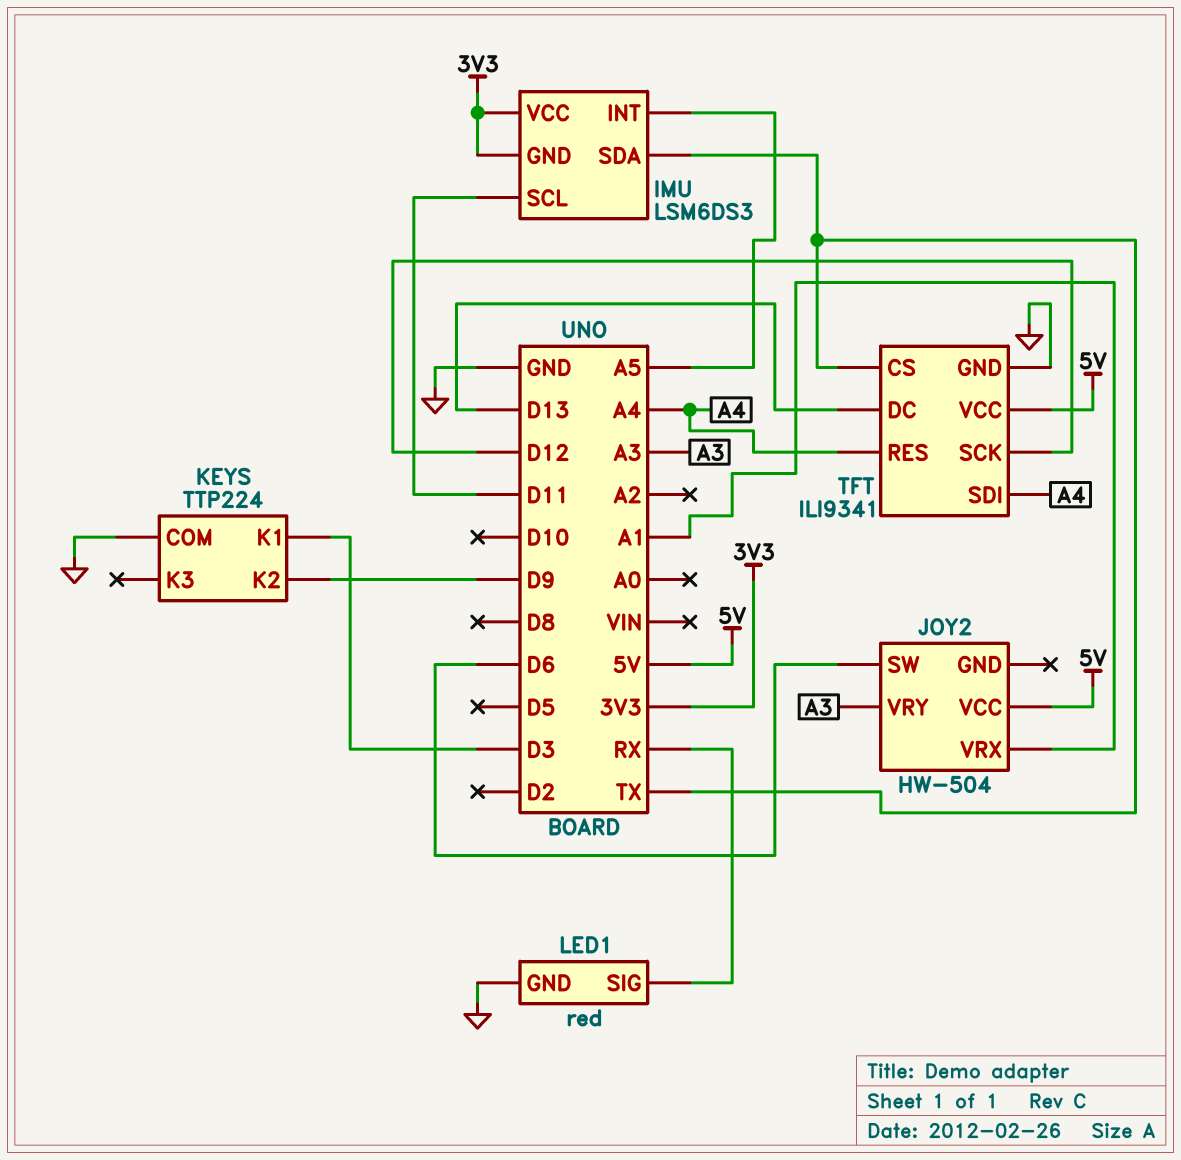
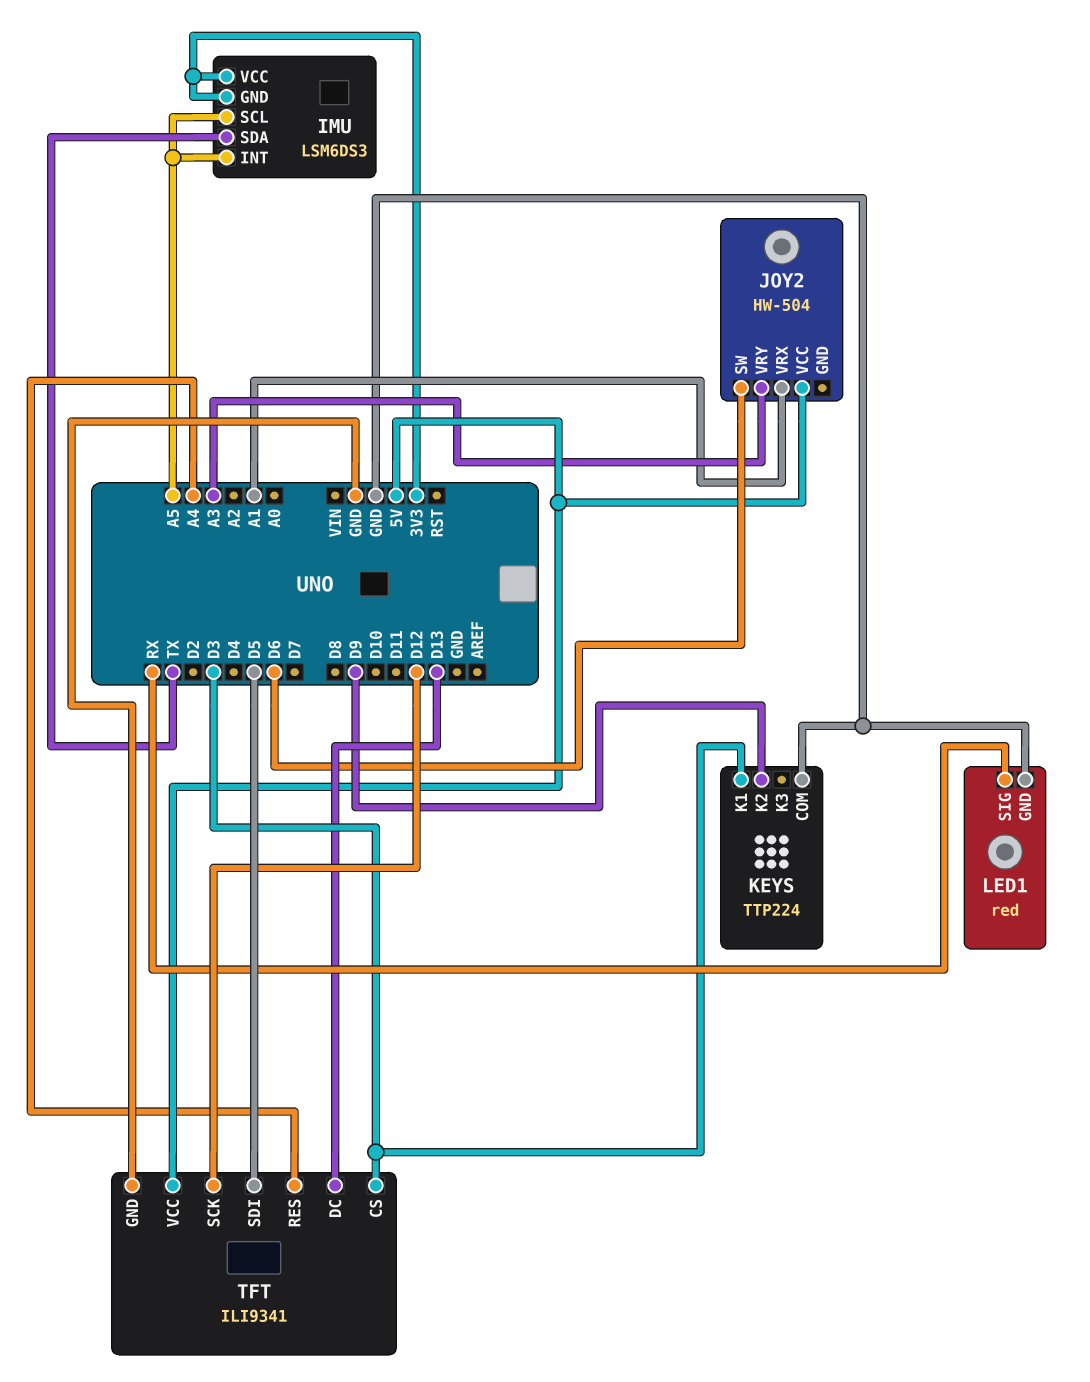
IMU pin SCL: D11 -> A5
TFT pin CS: TX -> D3
TFT pin SDI: A4 -> D5

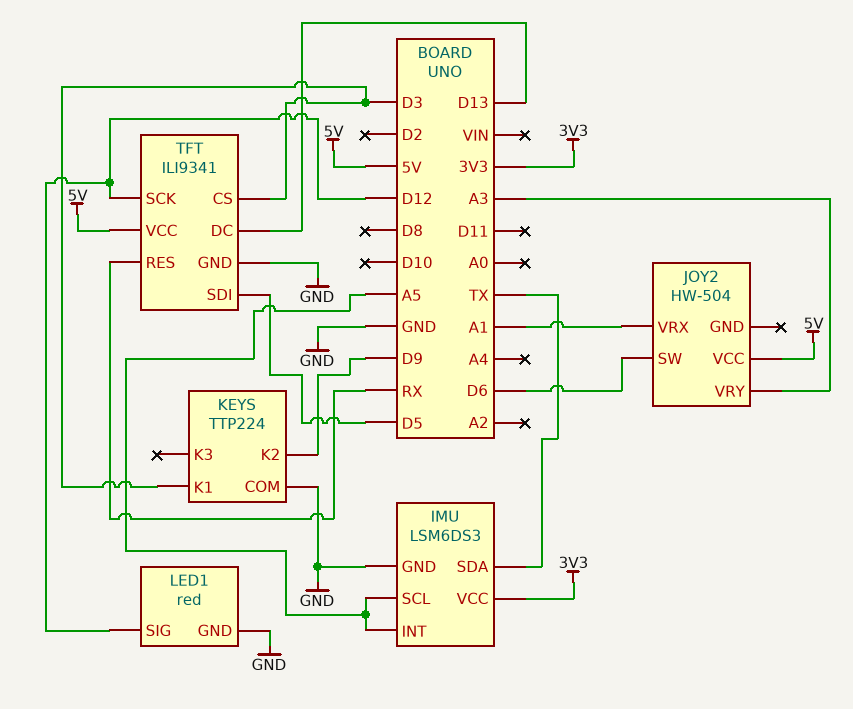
IMU pin GND: 3V3 -> GND
LED1 pin SIG: RX -> D12
TFT pin RES: A4 -> RX

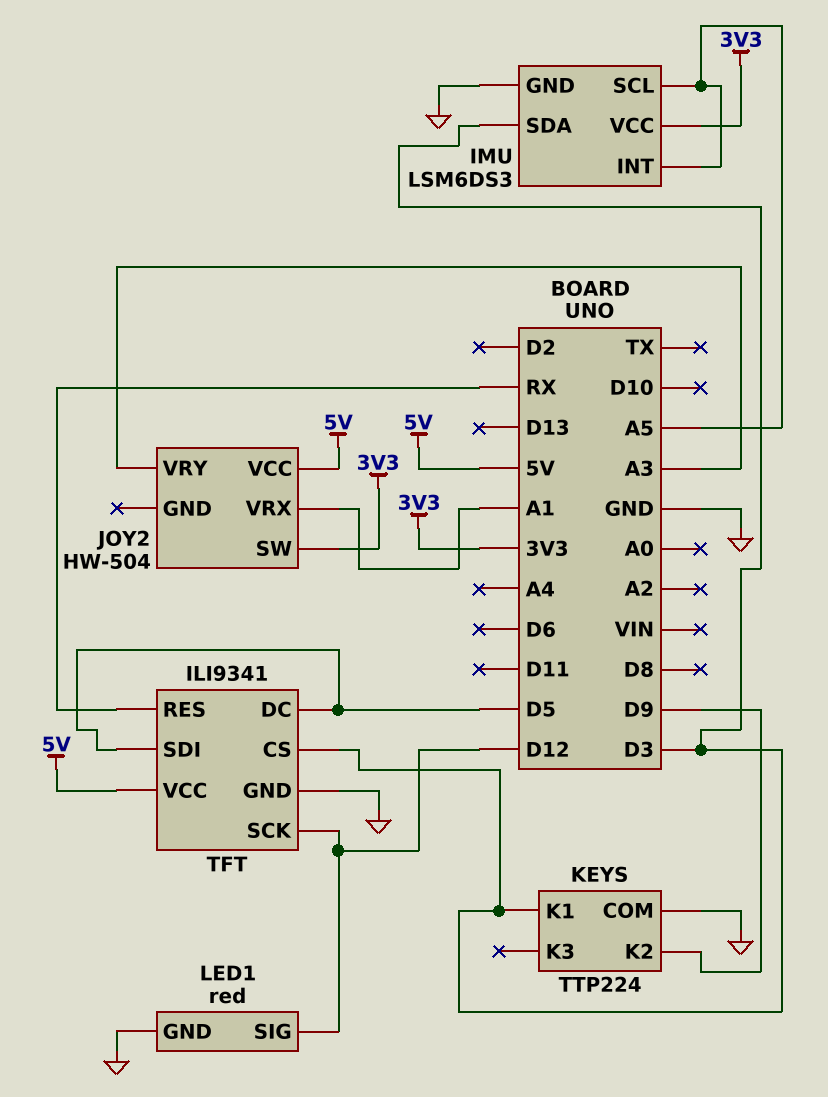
IMU pin SDA: TX -> D3
JOY2 pin SW: D6 -> 3V3
TFT pin DC: D13 -> D5

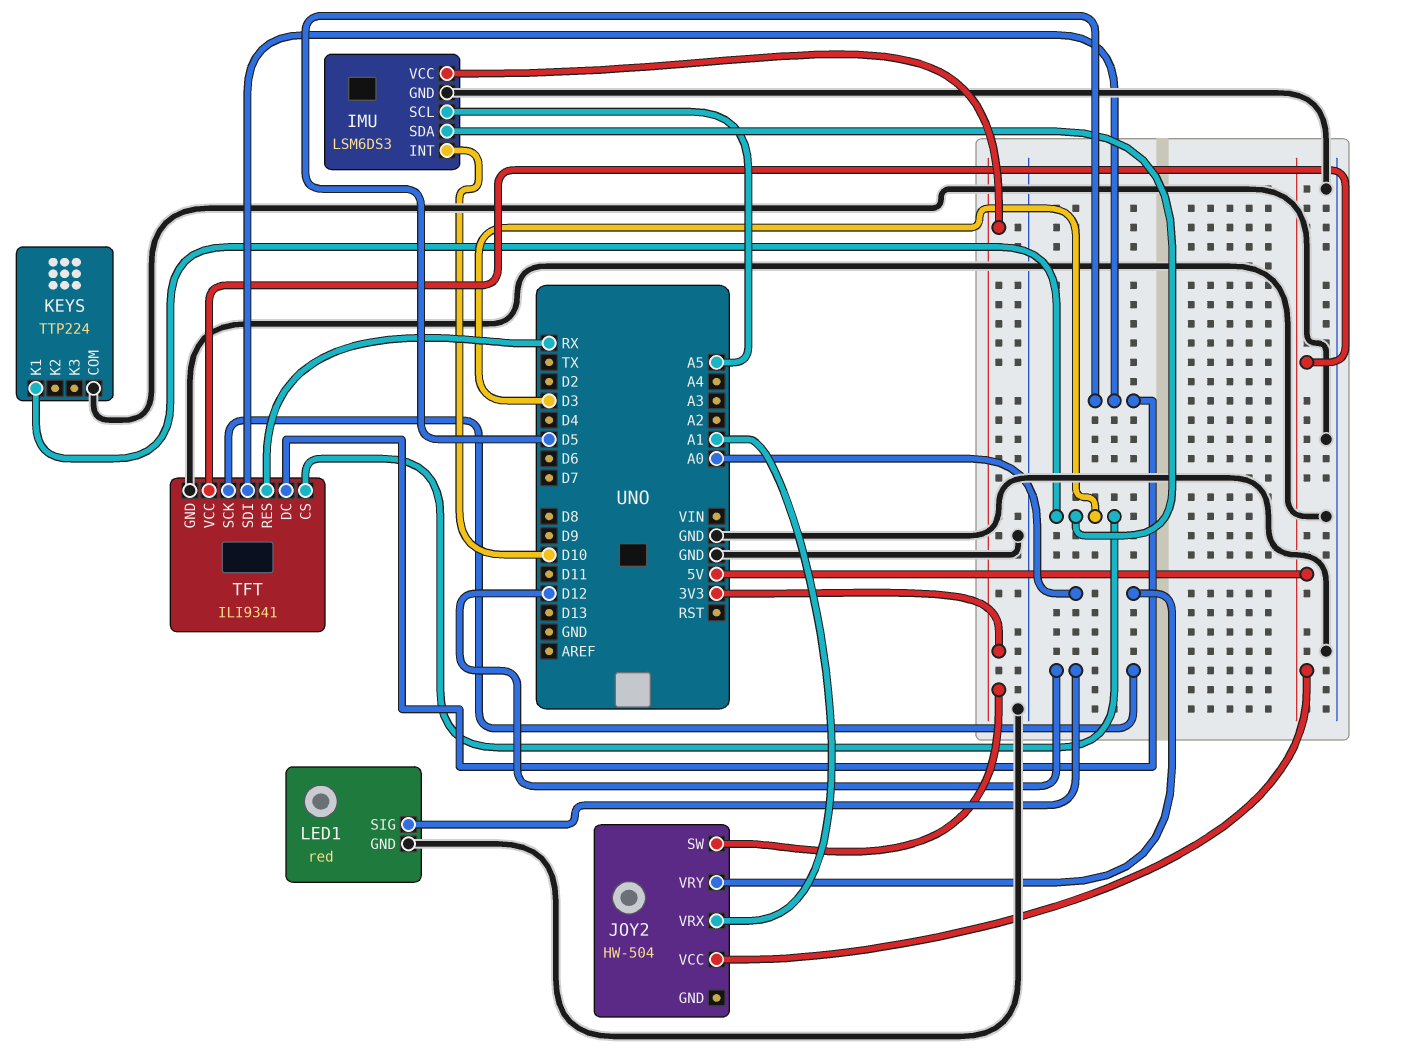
IMU pin INT: A5 -> D10
JOY2 pin VRY: A3 -> A0
KEYS pin K2: D9 -> none

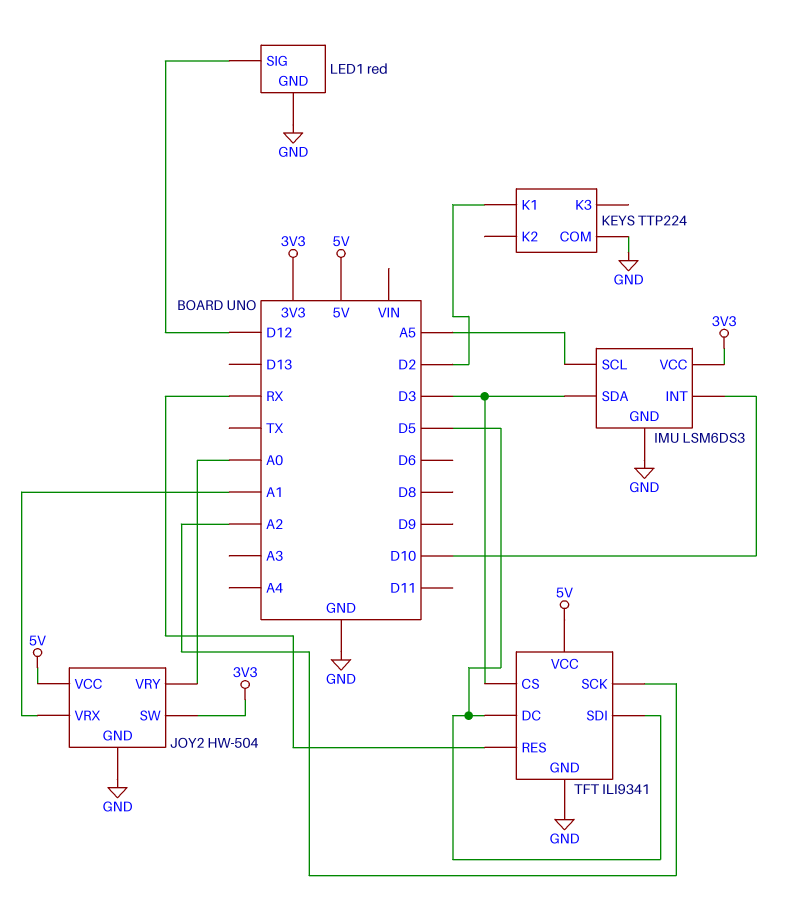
JOY2 pin GND: none -> GND
KEYS pin K1: D3 -> D2
TFT pin SCK: D12 -> A2

